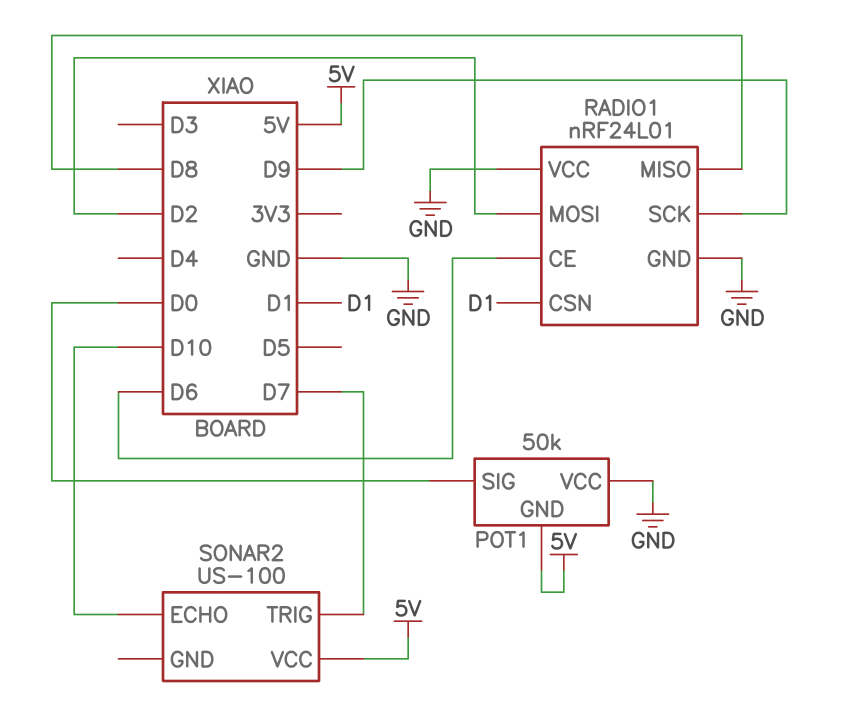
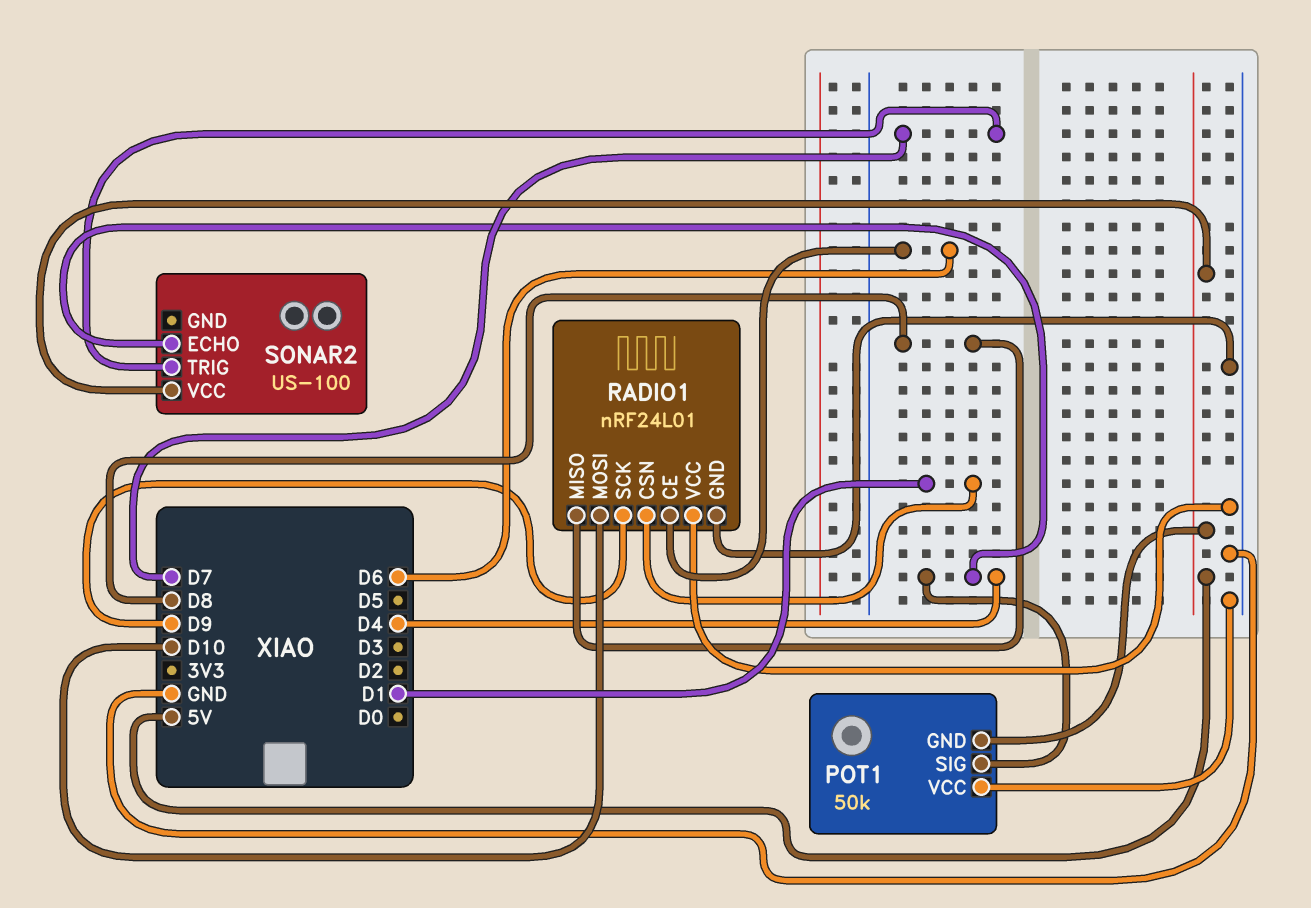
POT1 pin SIG: D0 -> D4
RADIO1 pin MOSI: D2 -> D10
SONAR2 pin ECHO: D10 -> D4

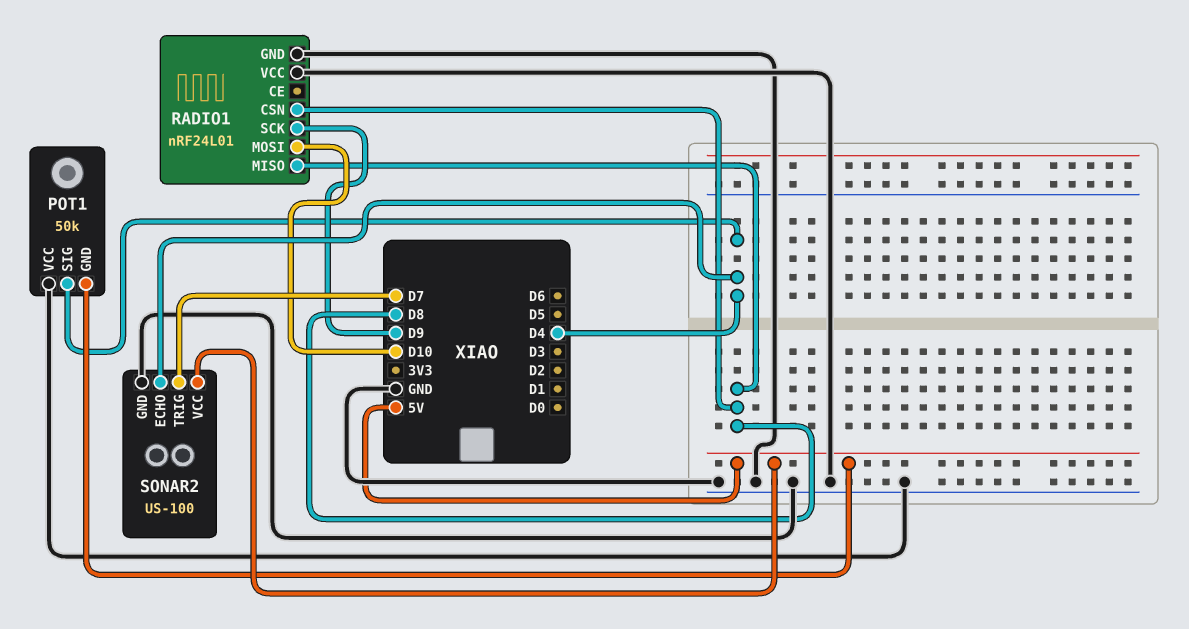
RADIO1 pin CE: D6 -> none
RADIO1 pin CSN: D1 -> D8
SONAR2 pin GND: none -> GND

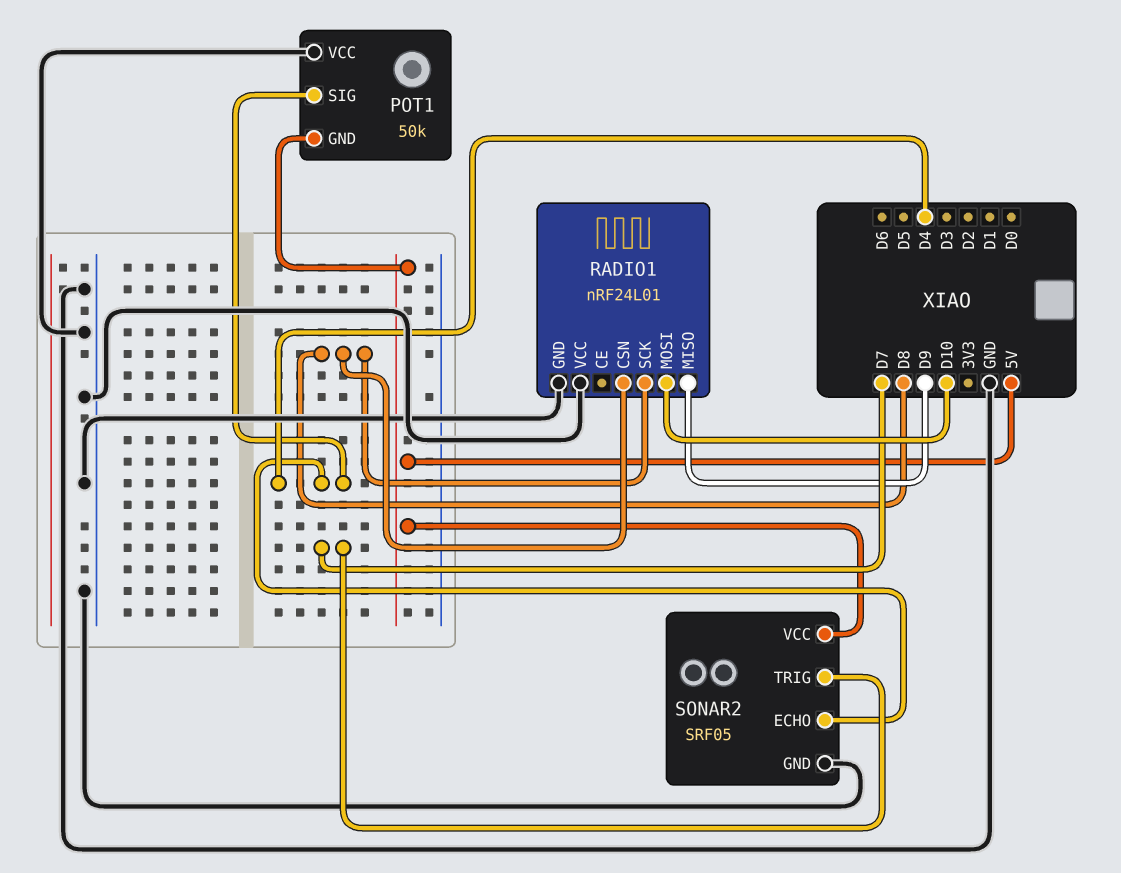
RADIO1 pin MISO: D8 -> D9
RADIO1 pin SCK: D9 -> D8
SONAR2: US-100 -> SRF05

